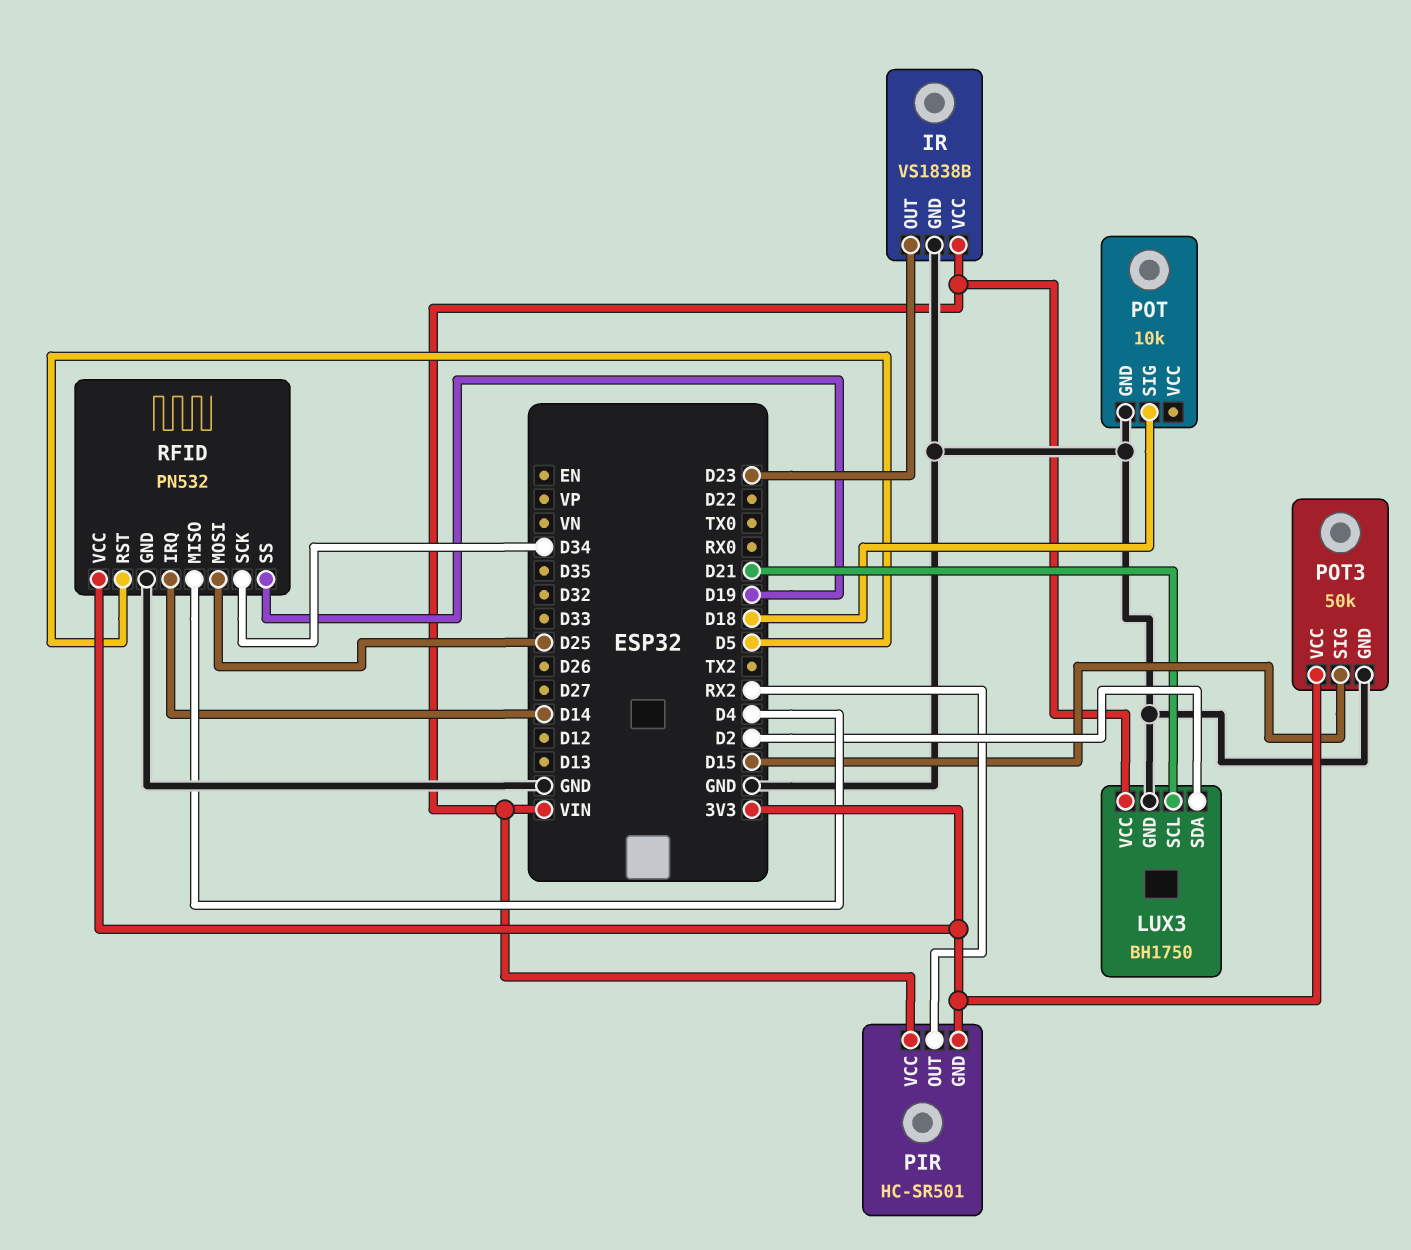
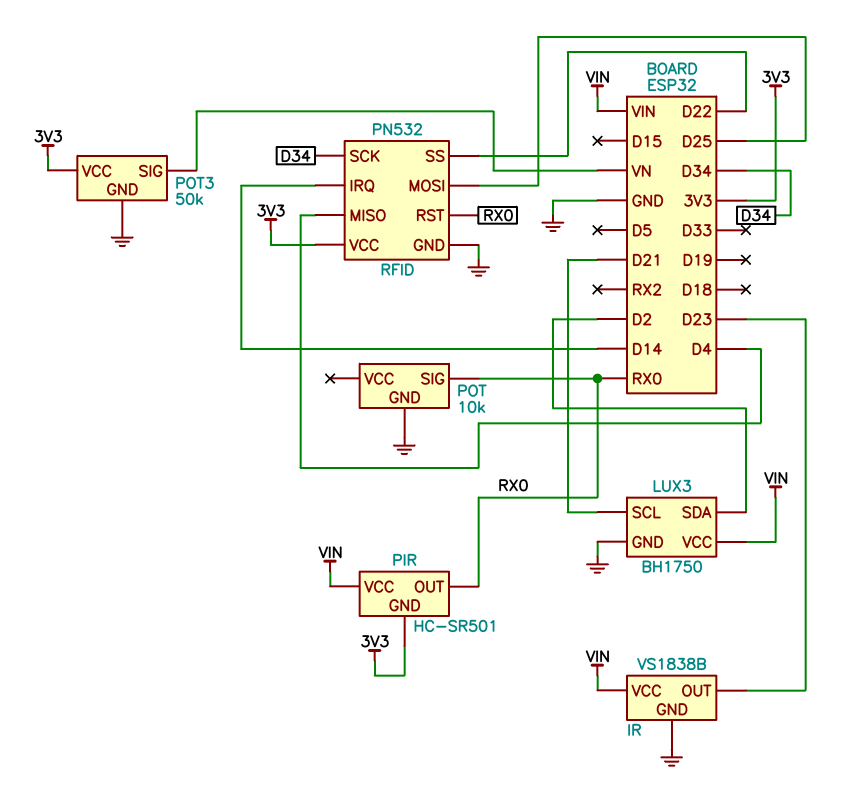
PIR pin OUT: RX2 -> RX0
POT pin SIG: D18 -> RX0
POT3 pin SIG: D15 -> VN
RFID pin RST: D5 -> RX0
RFID pin SS: D19 -> D22

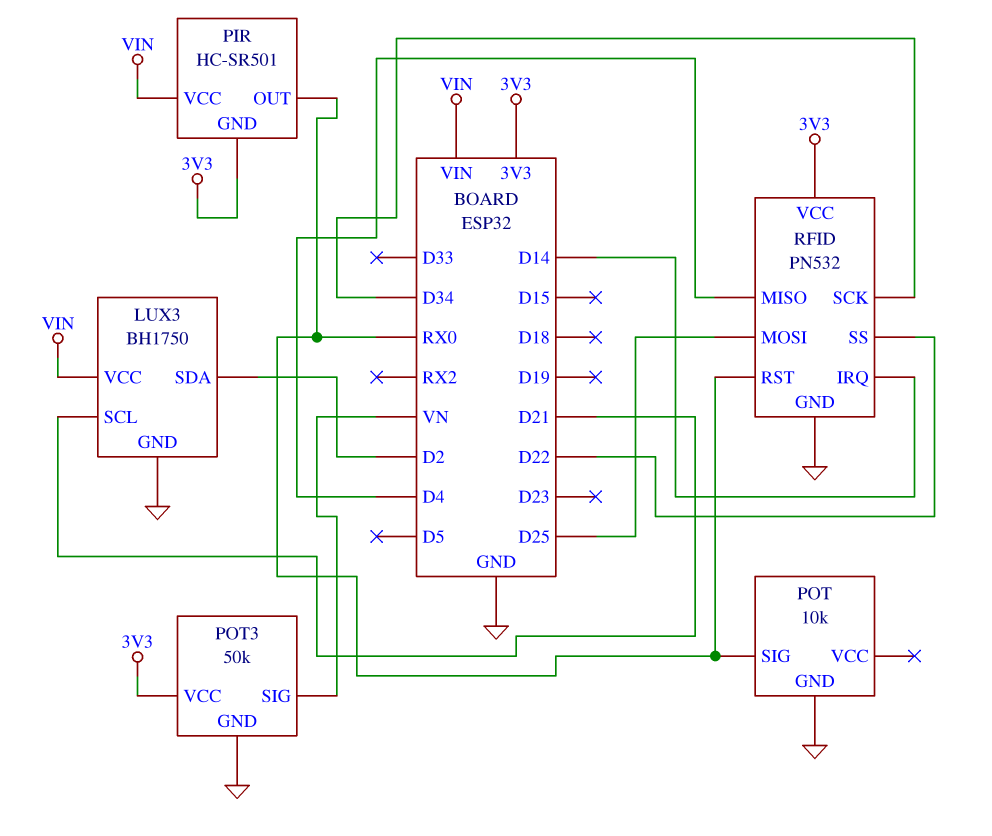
IR: VS1838B -> none
IR pin GND: GND -> none
IR pin OUT: D23 -> none
IR pin VCC: VIN -> none

